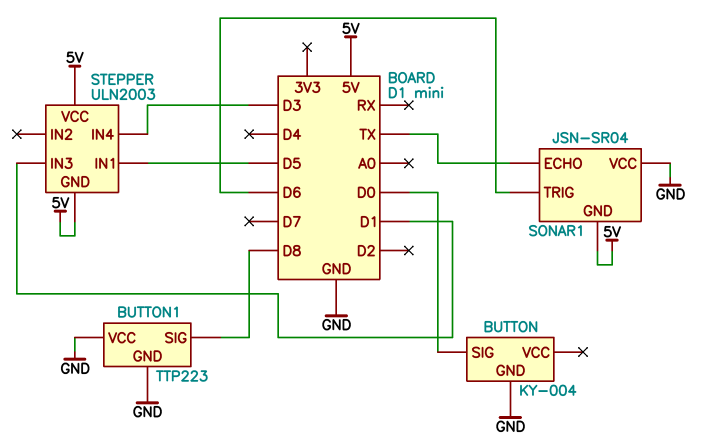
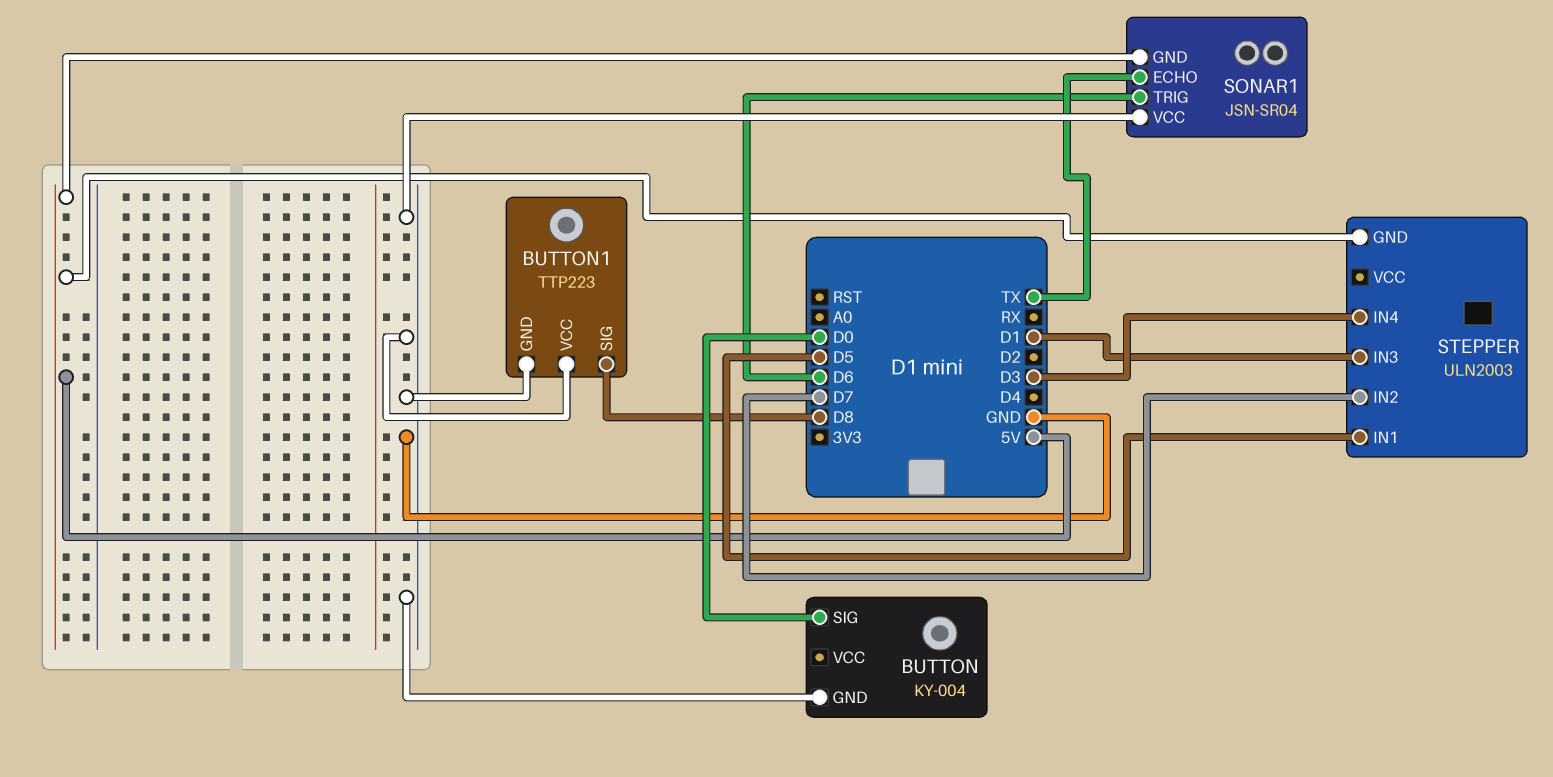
STEPPER pin IN2: none -> D7
STEPPER pin VCC: 5V -> none

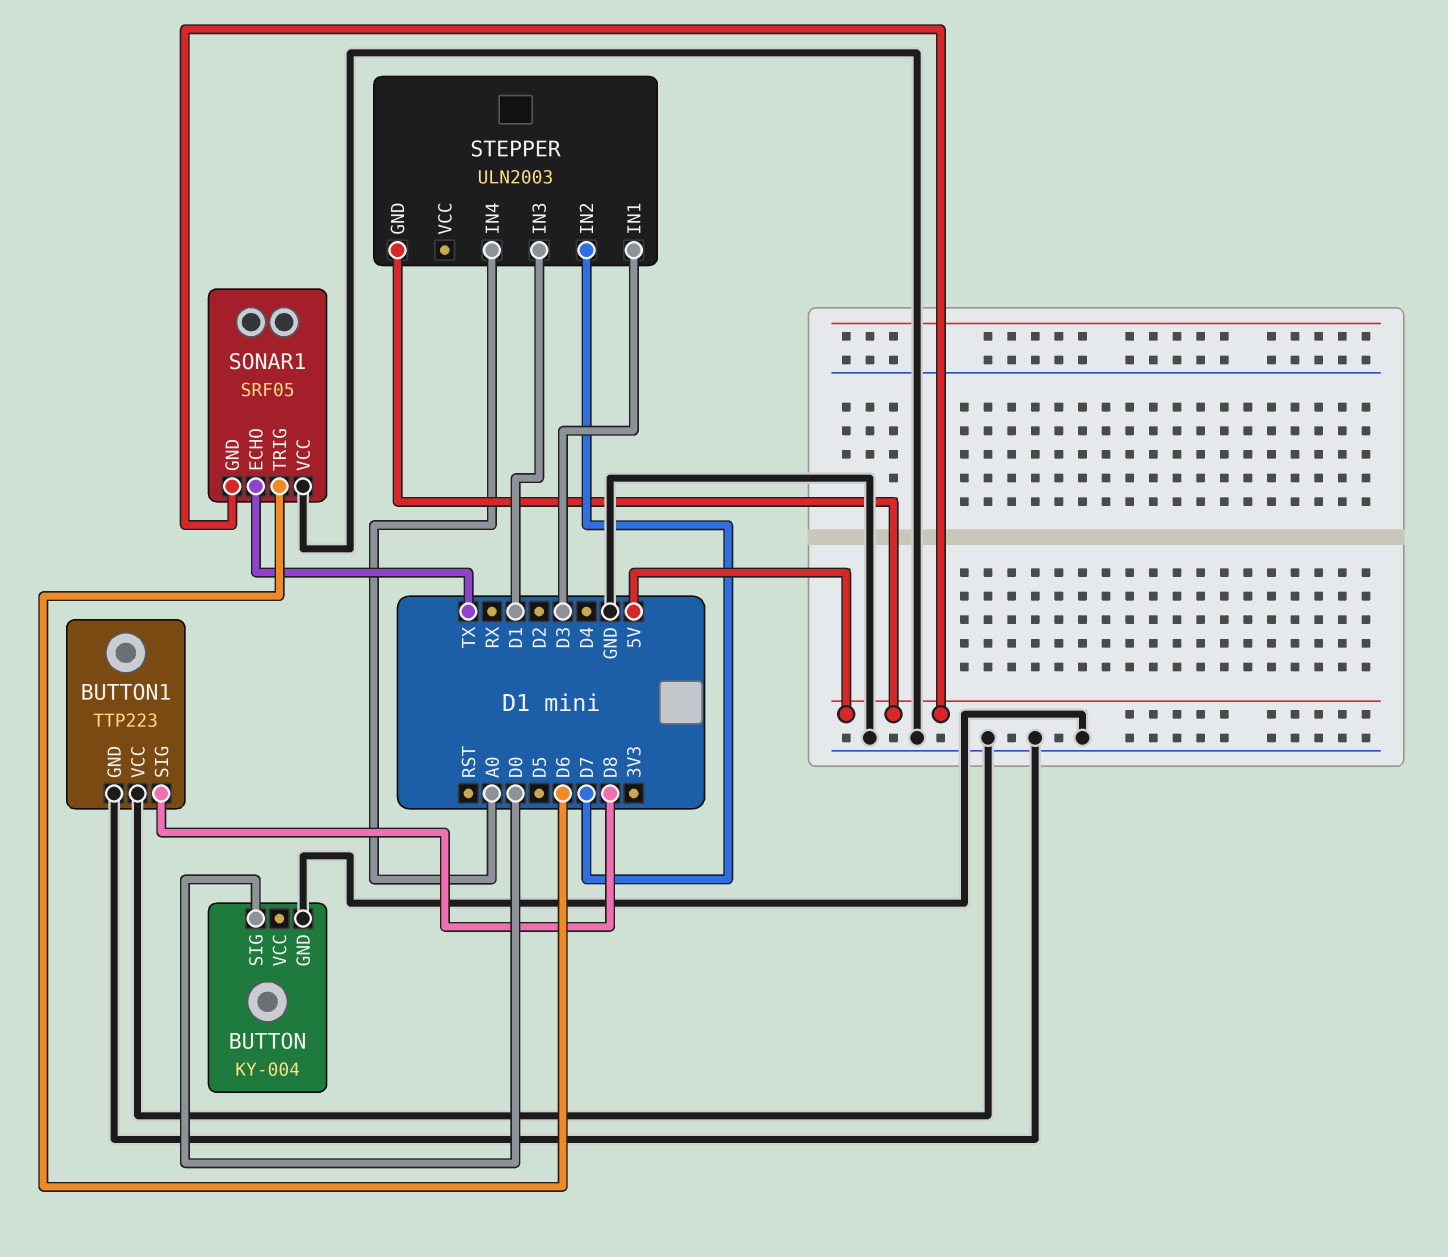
SONAR1: JSN-SR04 -> SRF05
STEPPER pin IN1: D5 -> D3
STEPPER pin IN4: D3 -> A0

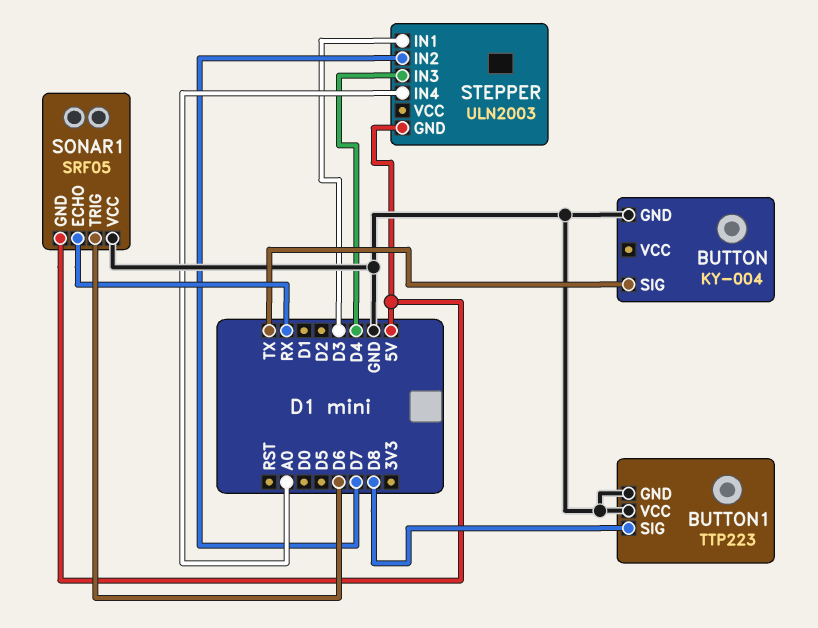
BUTTON pin SIG: D0 -> TX
SONAR1 pin ECHO: TX -> RX
STEPPER pin IN3: D1 -> D4

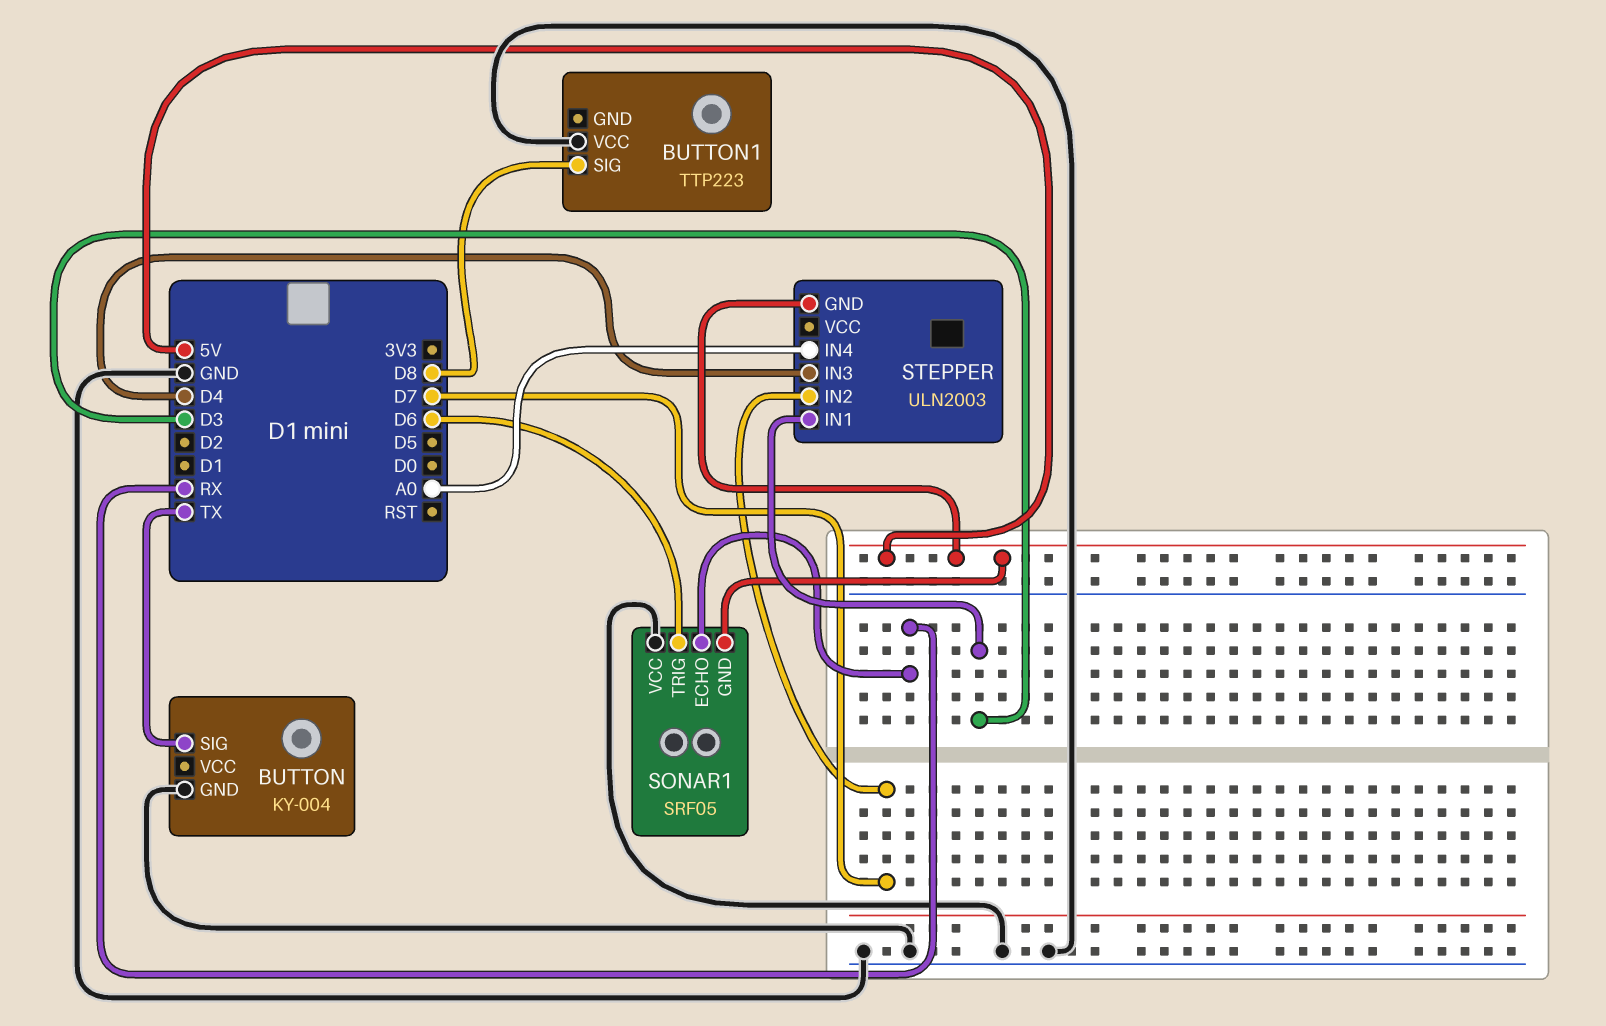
BUTTON1 pin GND: GND -> none

